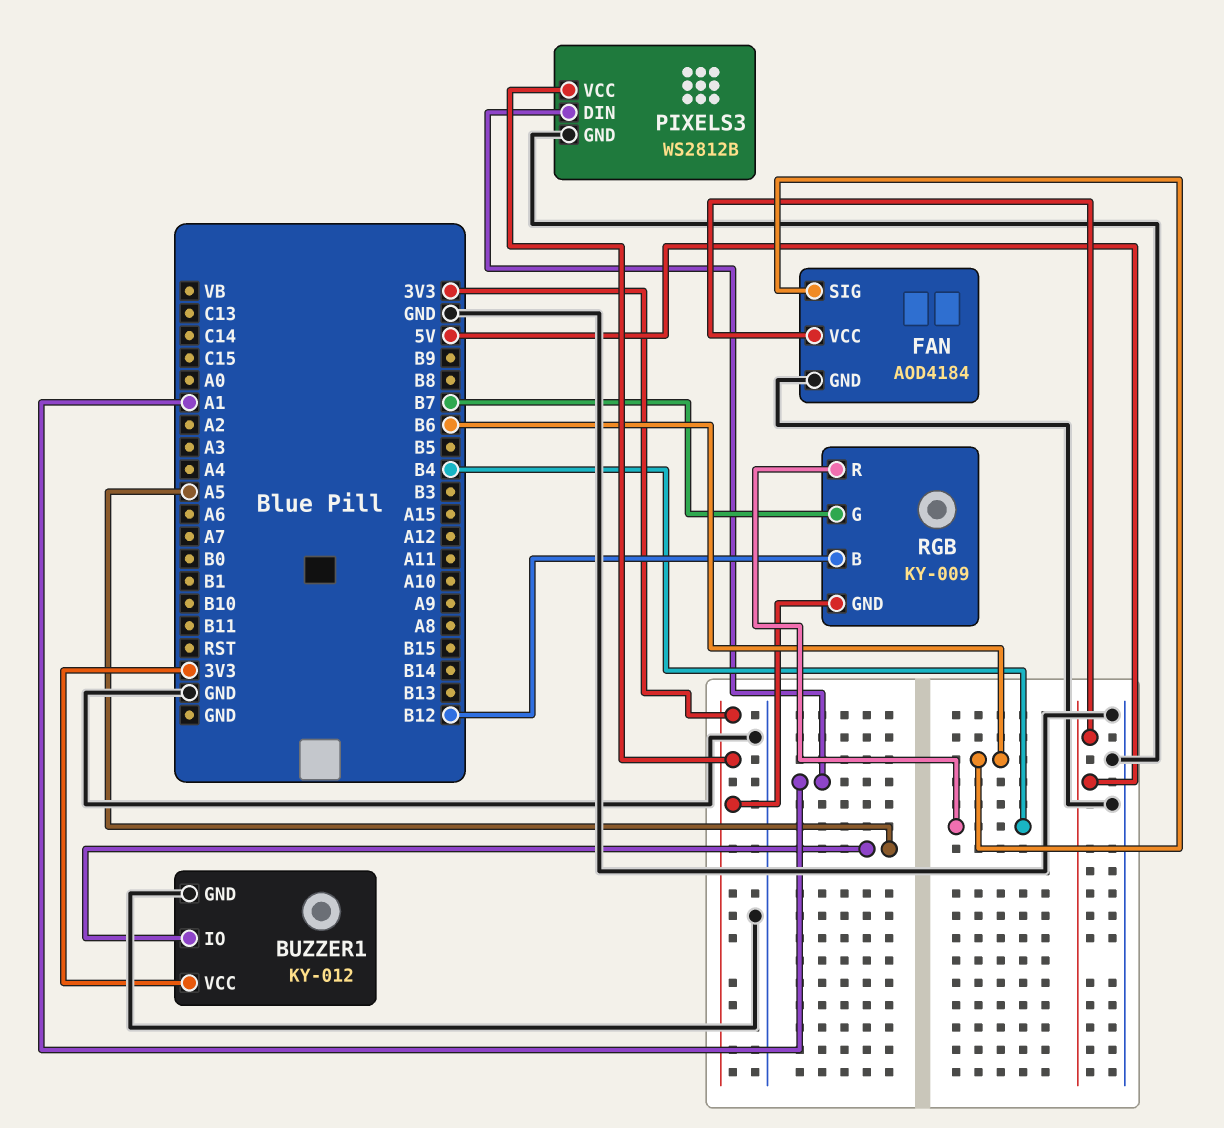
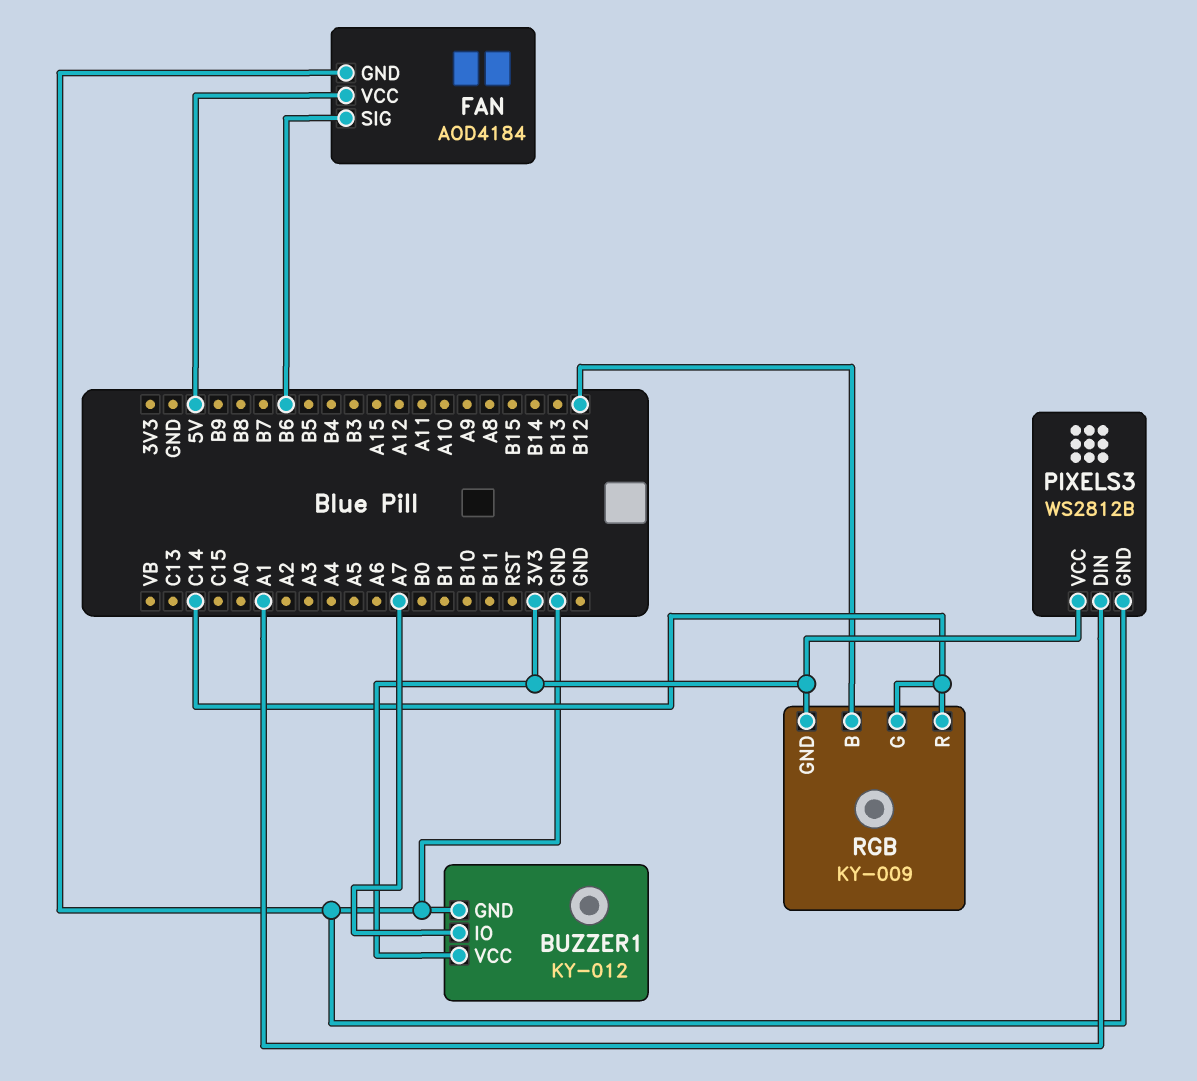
BUZZER1 pin IO: A5 -> A7
RGB pin G: B7 -> C14
RGB pin R: B4 -> C14

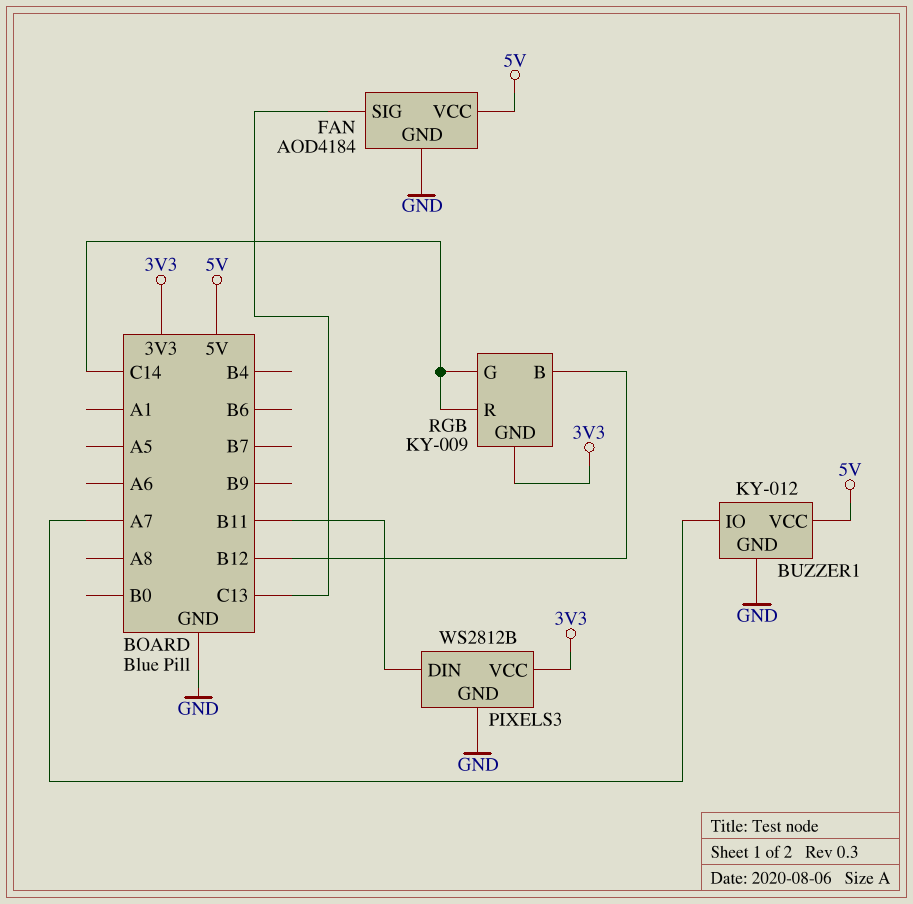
BUZZER1 pin VCC: 3V3 -> 5V
FAN pin SIG: B6 -> C13
PIXELS3 pin DIN: A1 -> B11

